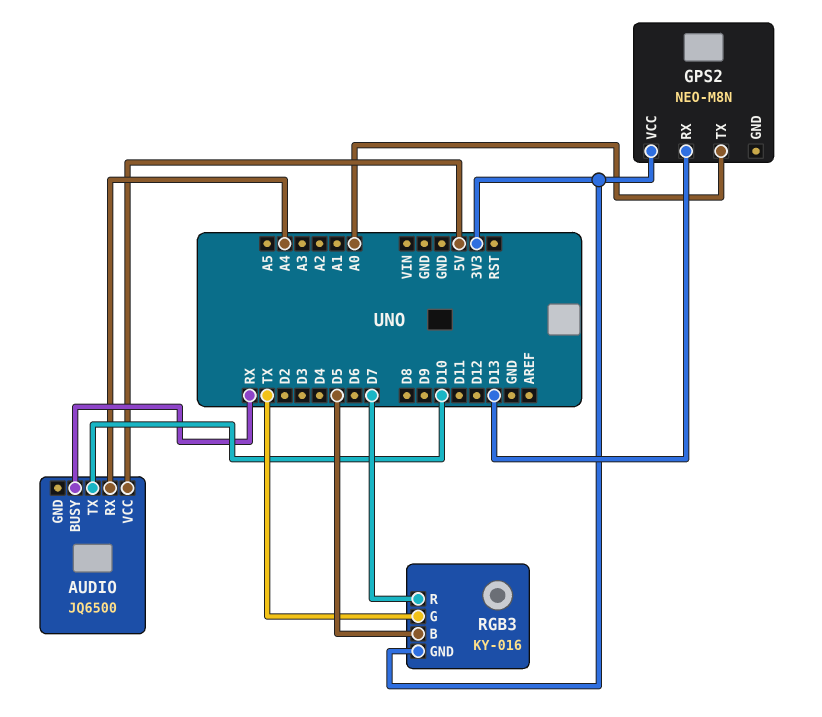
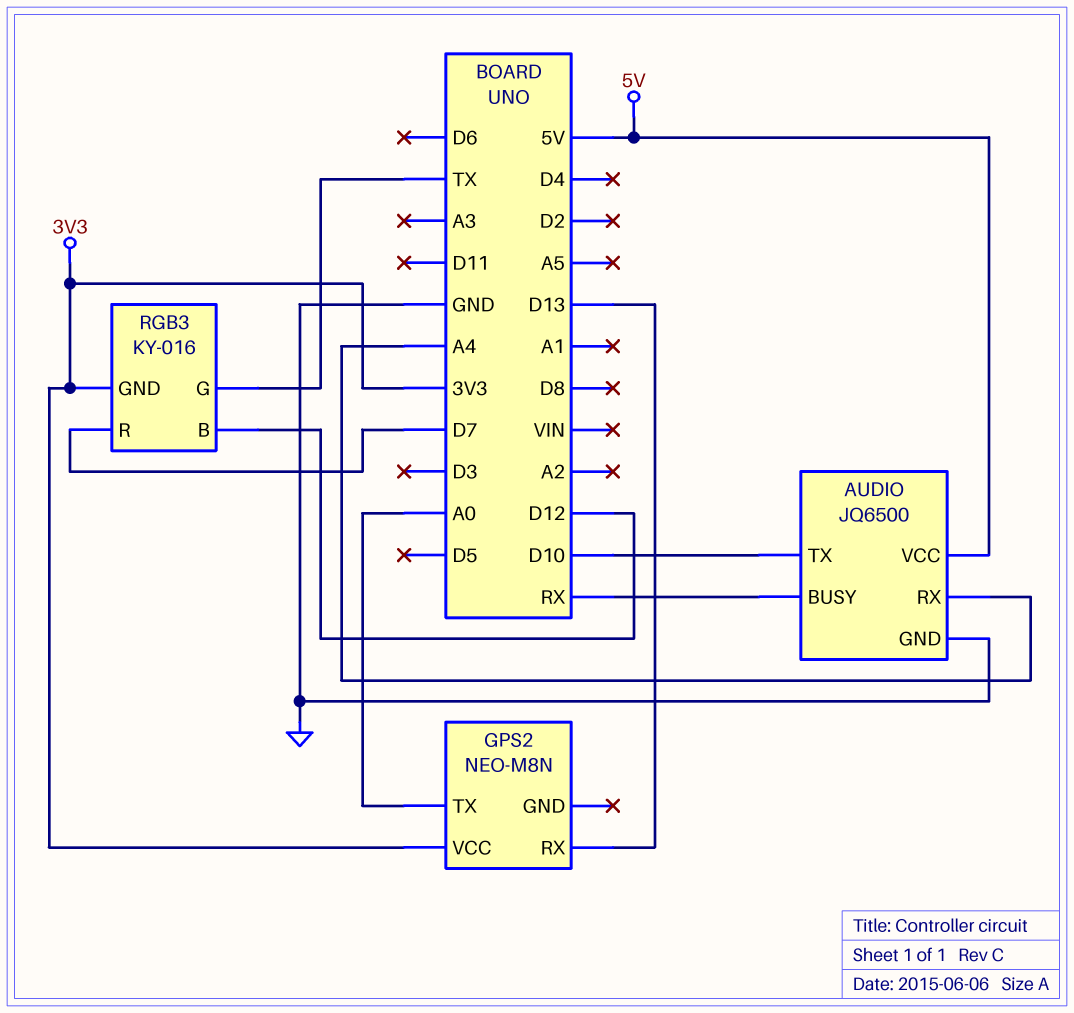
AUDIO pin GND: none -> GND
RGB3 pin B: D5 -> D12

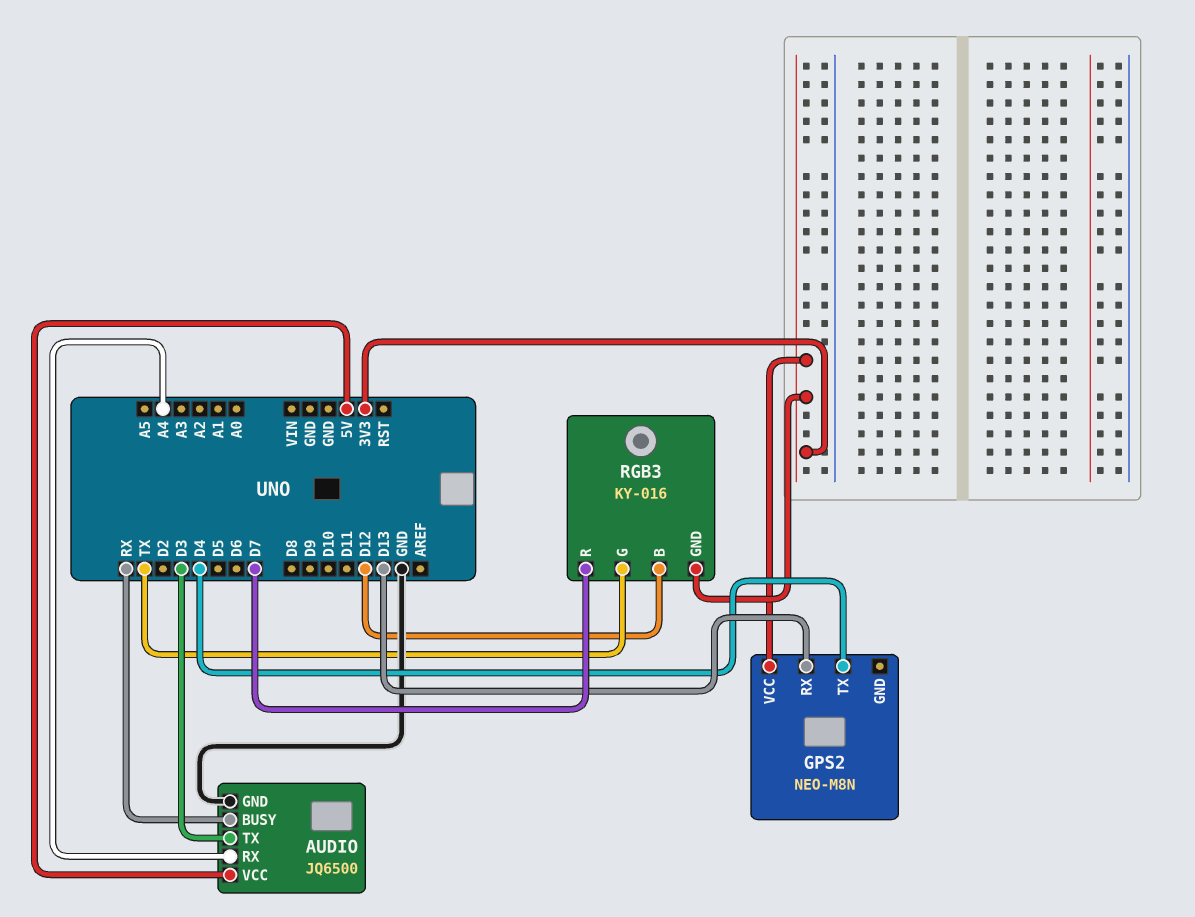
AUDIO pin TX: D10 -> D3
GPS2 pin TX: A0 -> D4

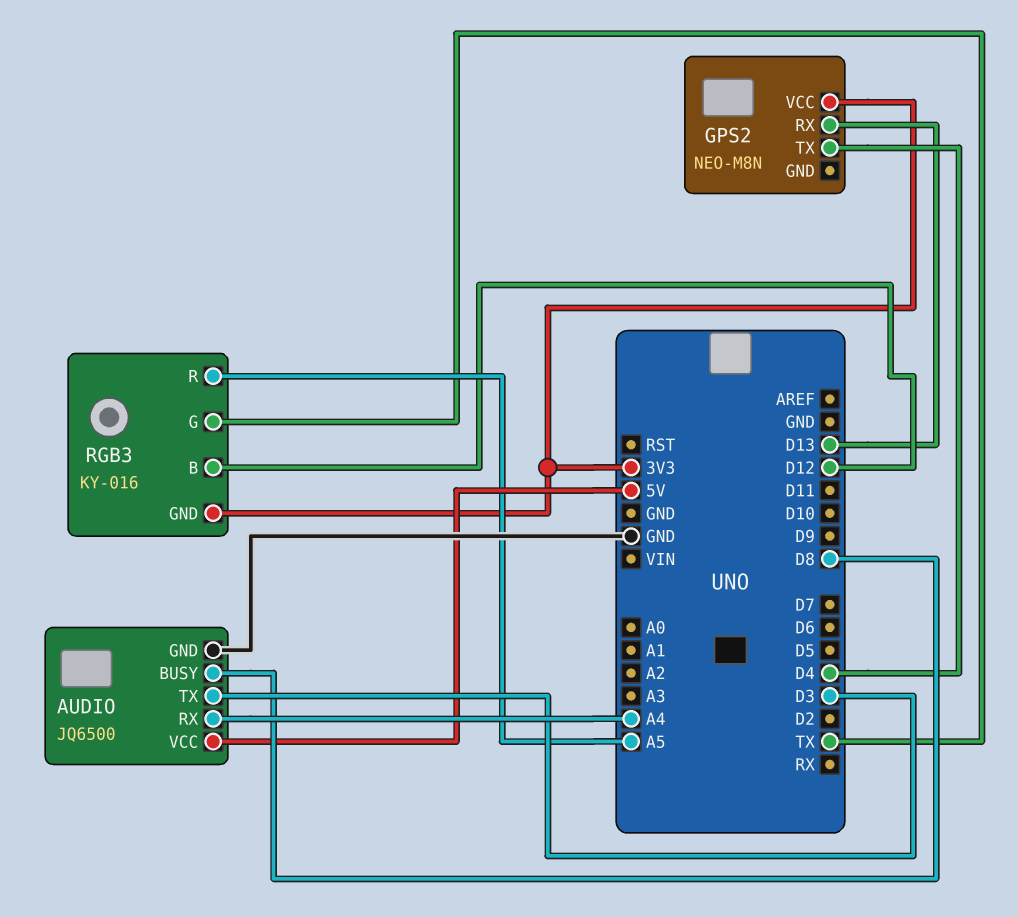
AUDIO pin BUSY: RX -> D8
RGB3 pin R: D7 -> A5

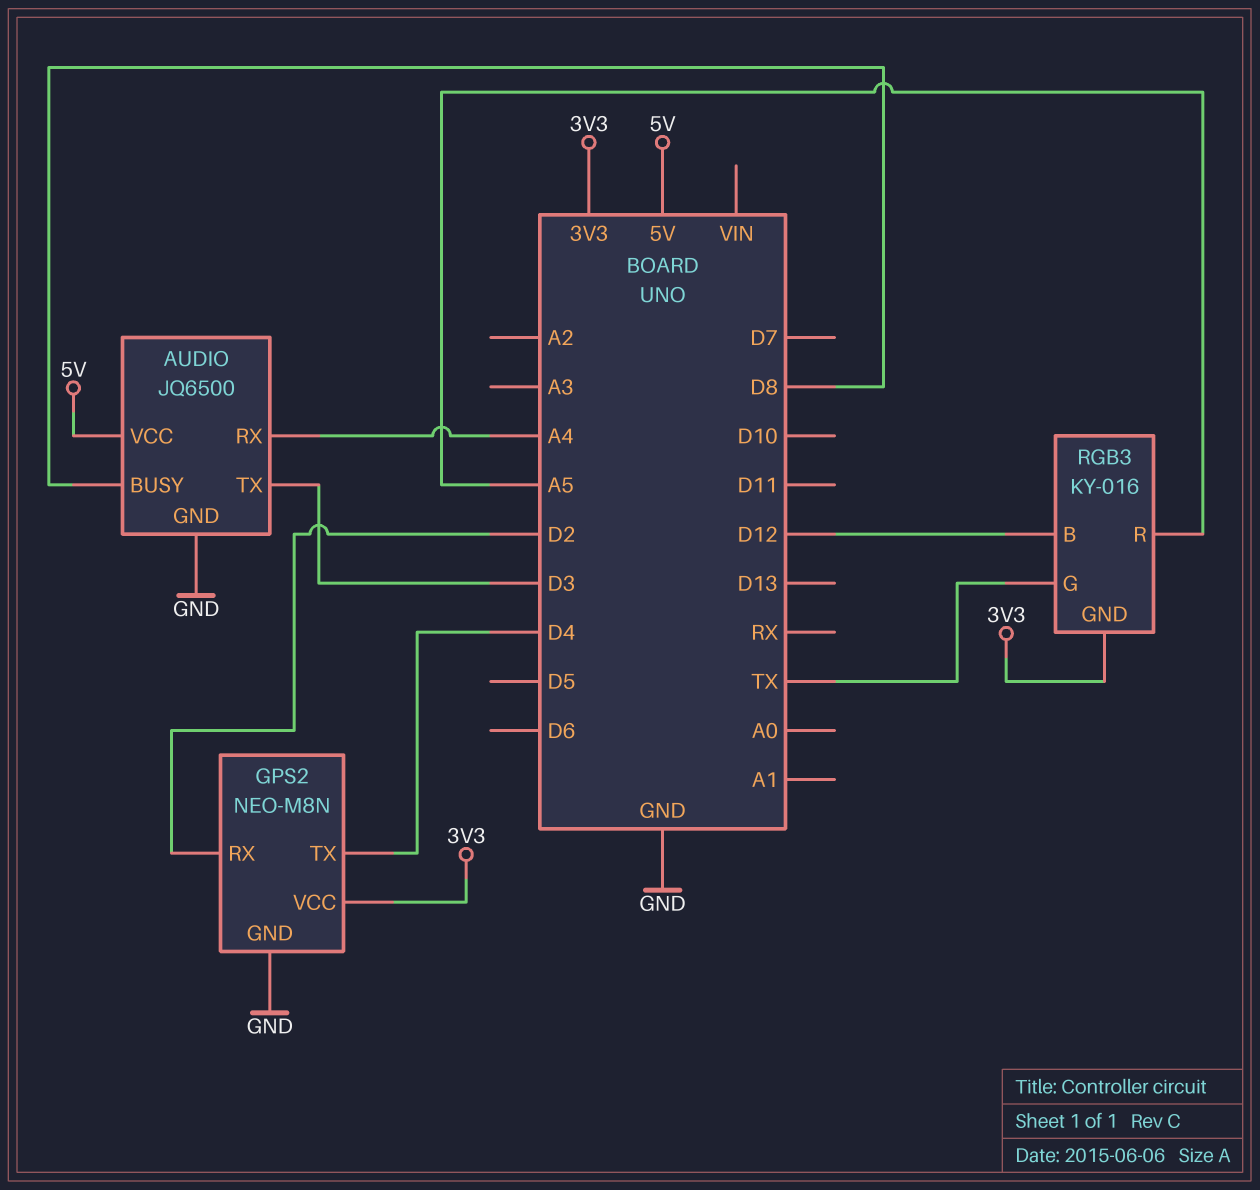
GPS2 pin GND: none -> GND
GPS2 pin RX: D13 -> D2

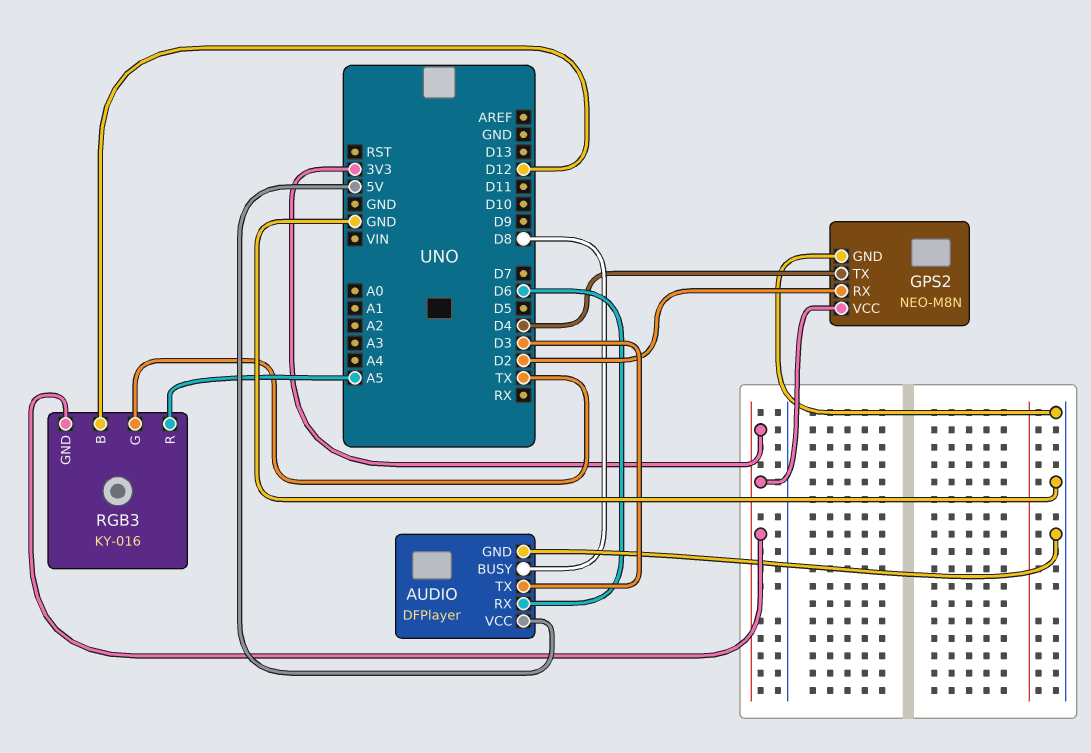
AUDIO: JQ6500 -> DFPlayer
AUDIO pin RX: A4 -> D6

